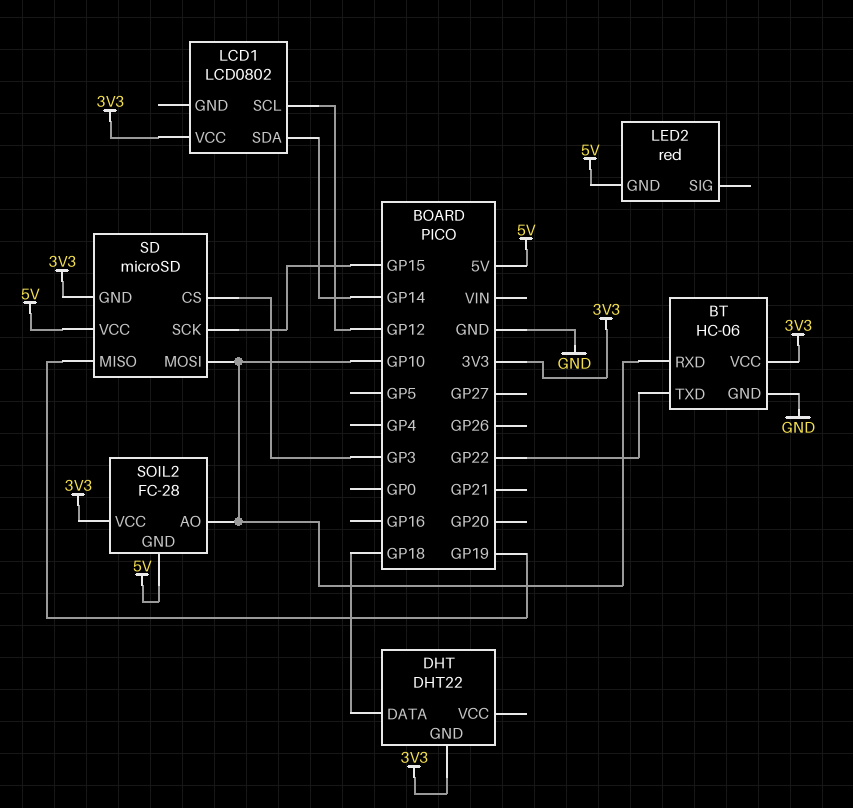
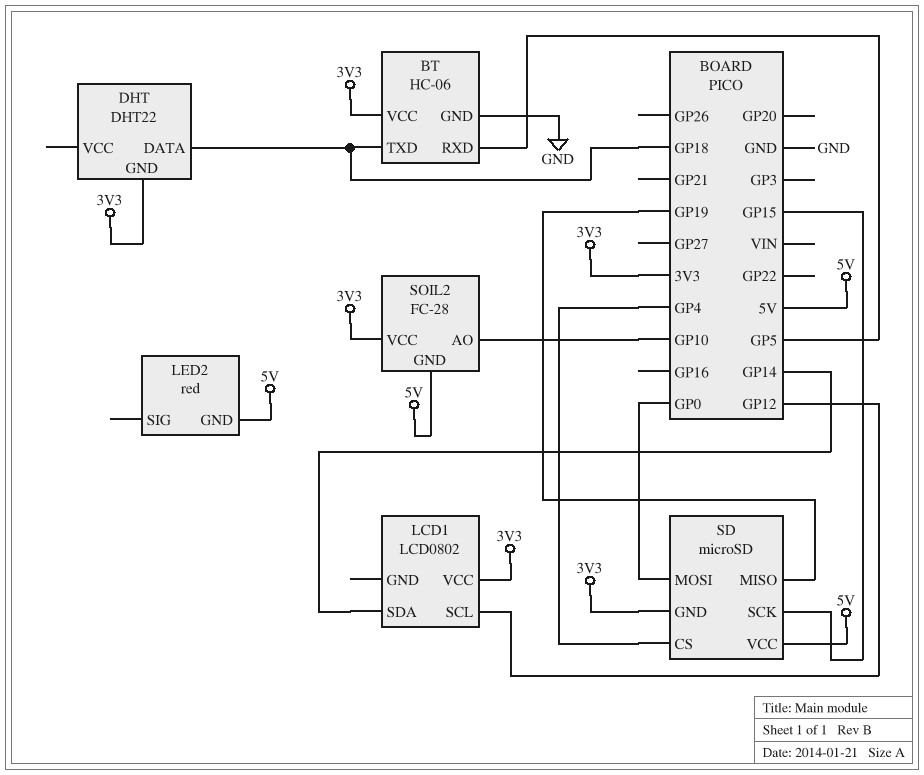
BT pin RXD: GP10 -> GP5
BT pin TXD: GP22 -> GP18
SD pin CS: GP3 -> GP4
SD pin MOSI: GP10 -> GP0

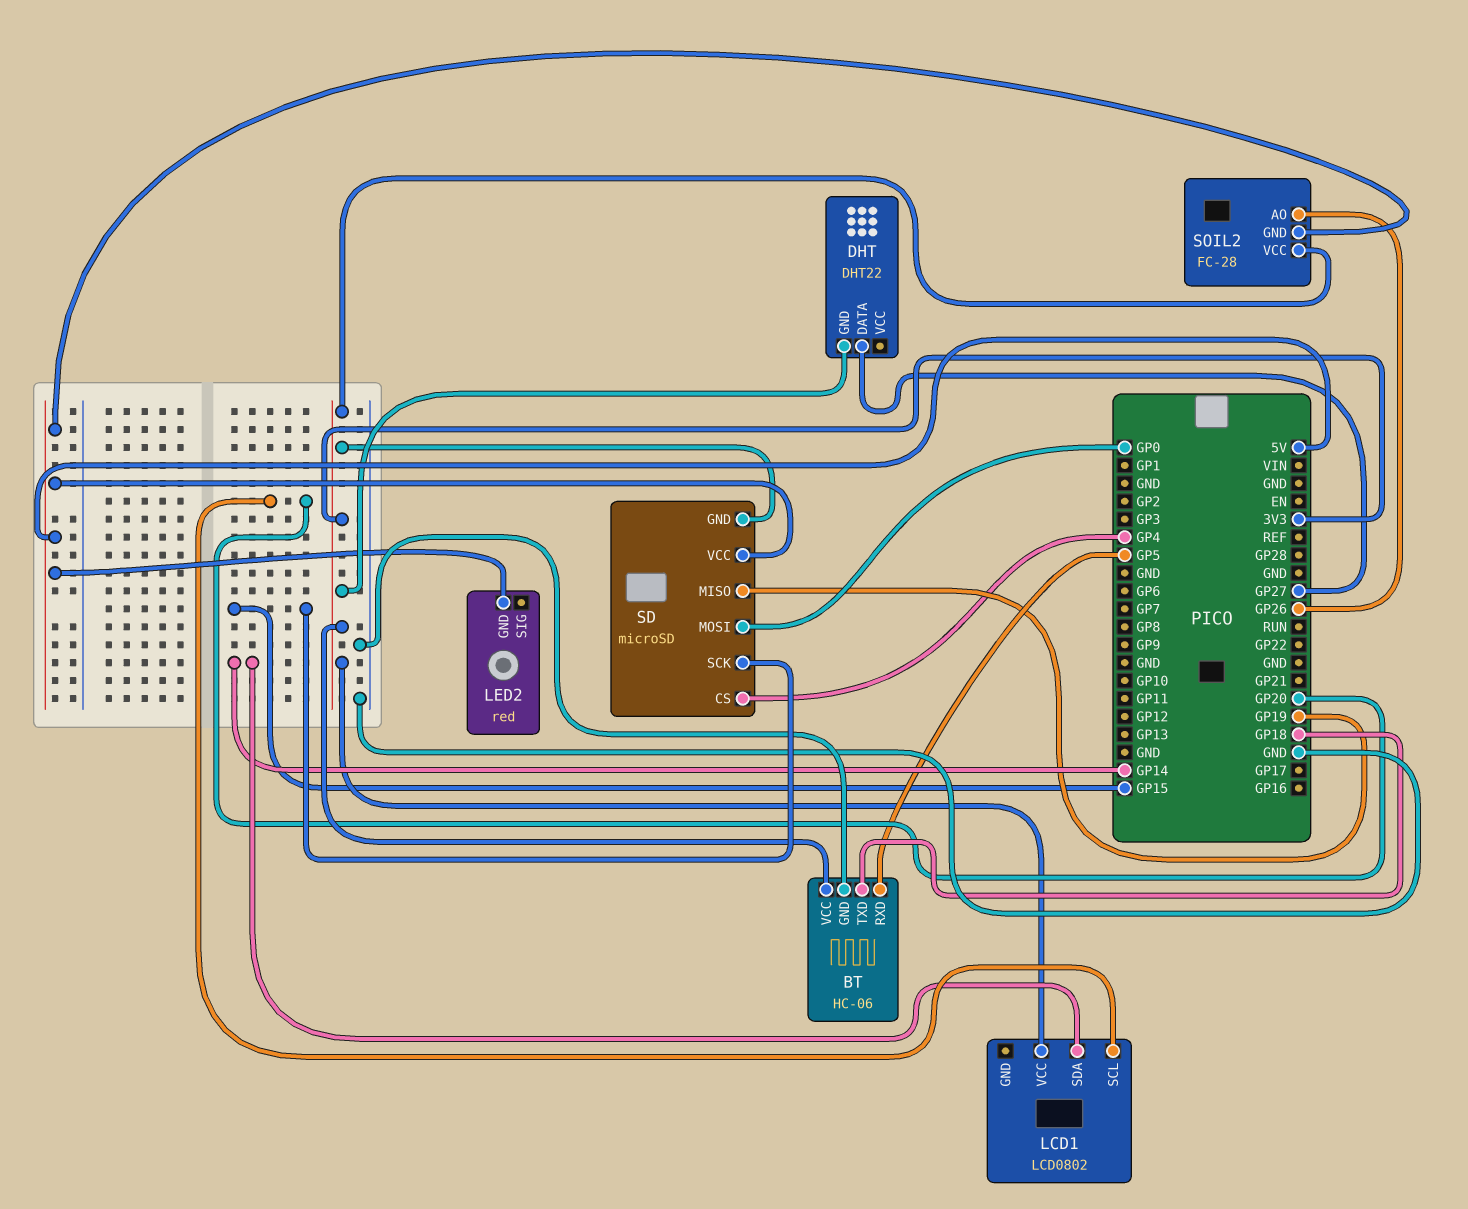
DHT pin DATA: GP18 -> GP27
LCD1 pin SCL: GP12 -> GP20
SOIL2 pin AO: GP10 -> GP26

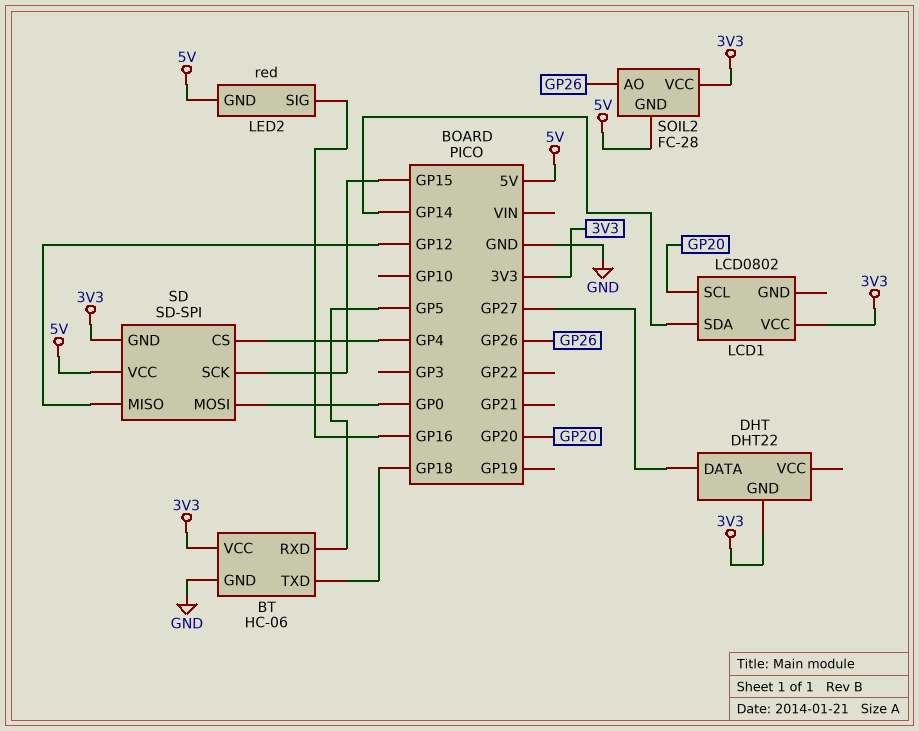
LED2 pin SIG: none -> GP16
SD: microSD -> SD-SPI
SD pin MISO: GP19 -> GP12

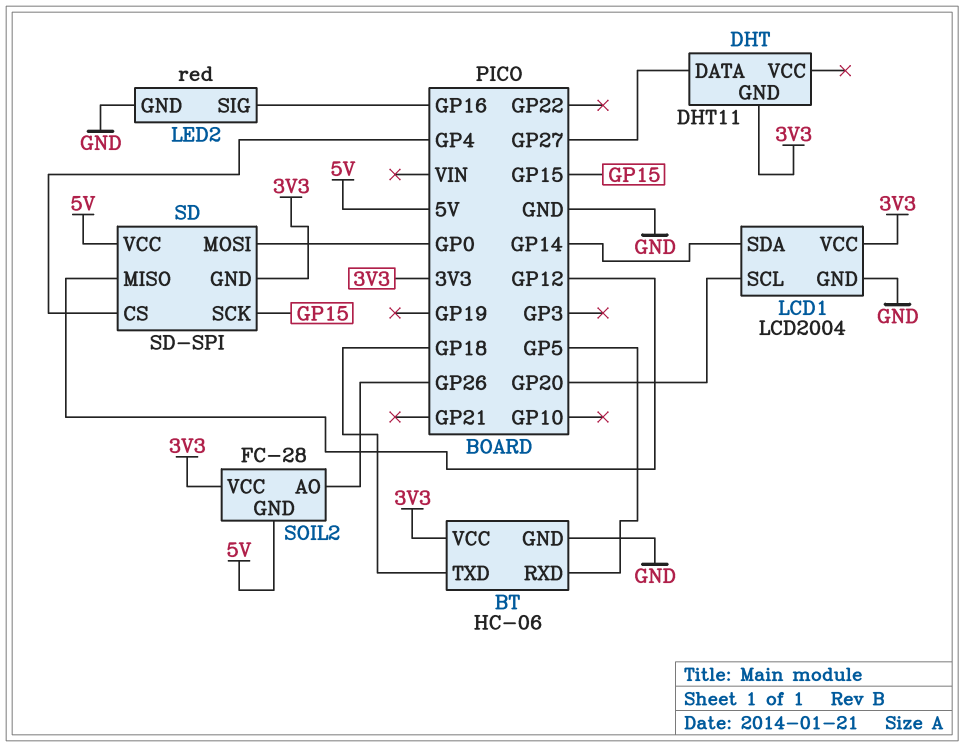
DHT: DHT22 -> DHT11
LCD1: LCD0802 -> LCD2004
LCD1 pin GND: none -> GND
LED2 pin GND: 5V -> GND

